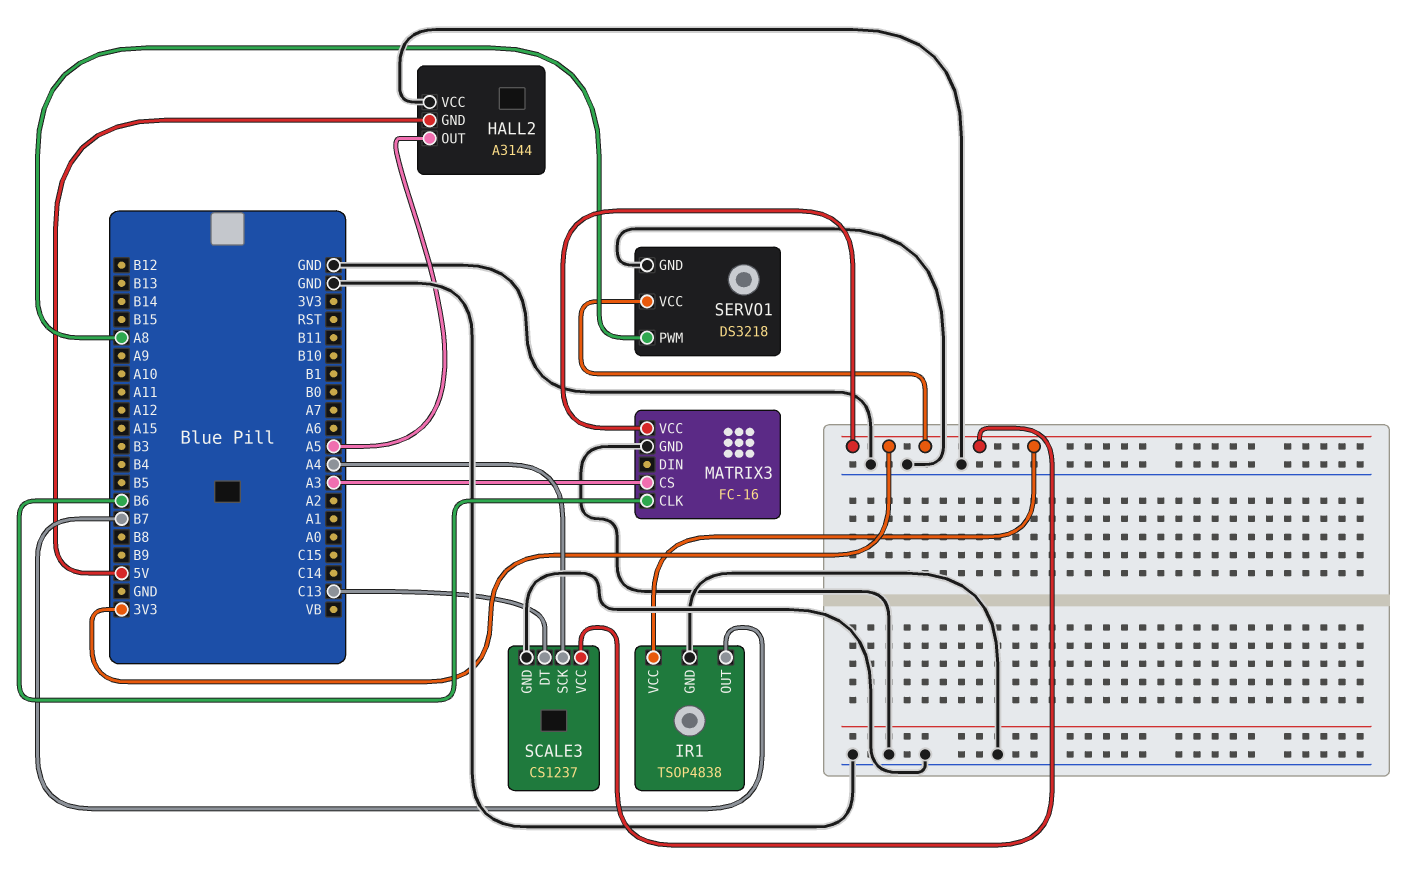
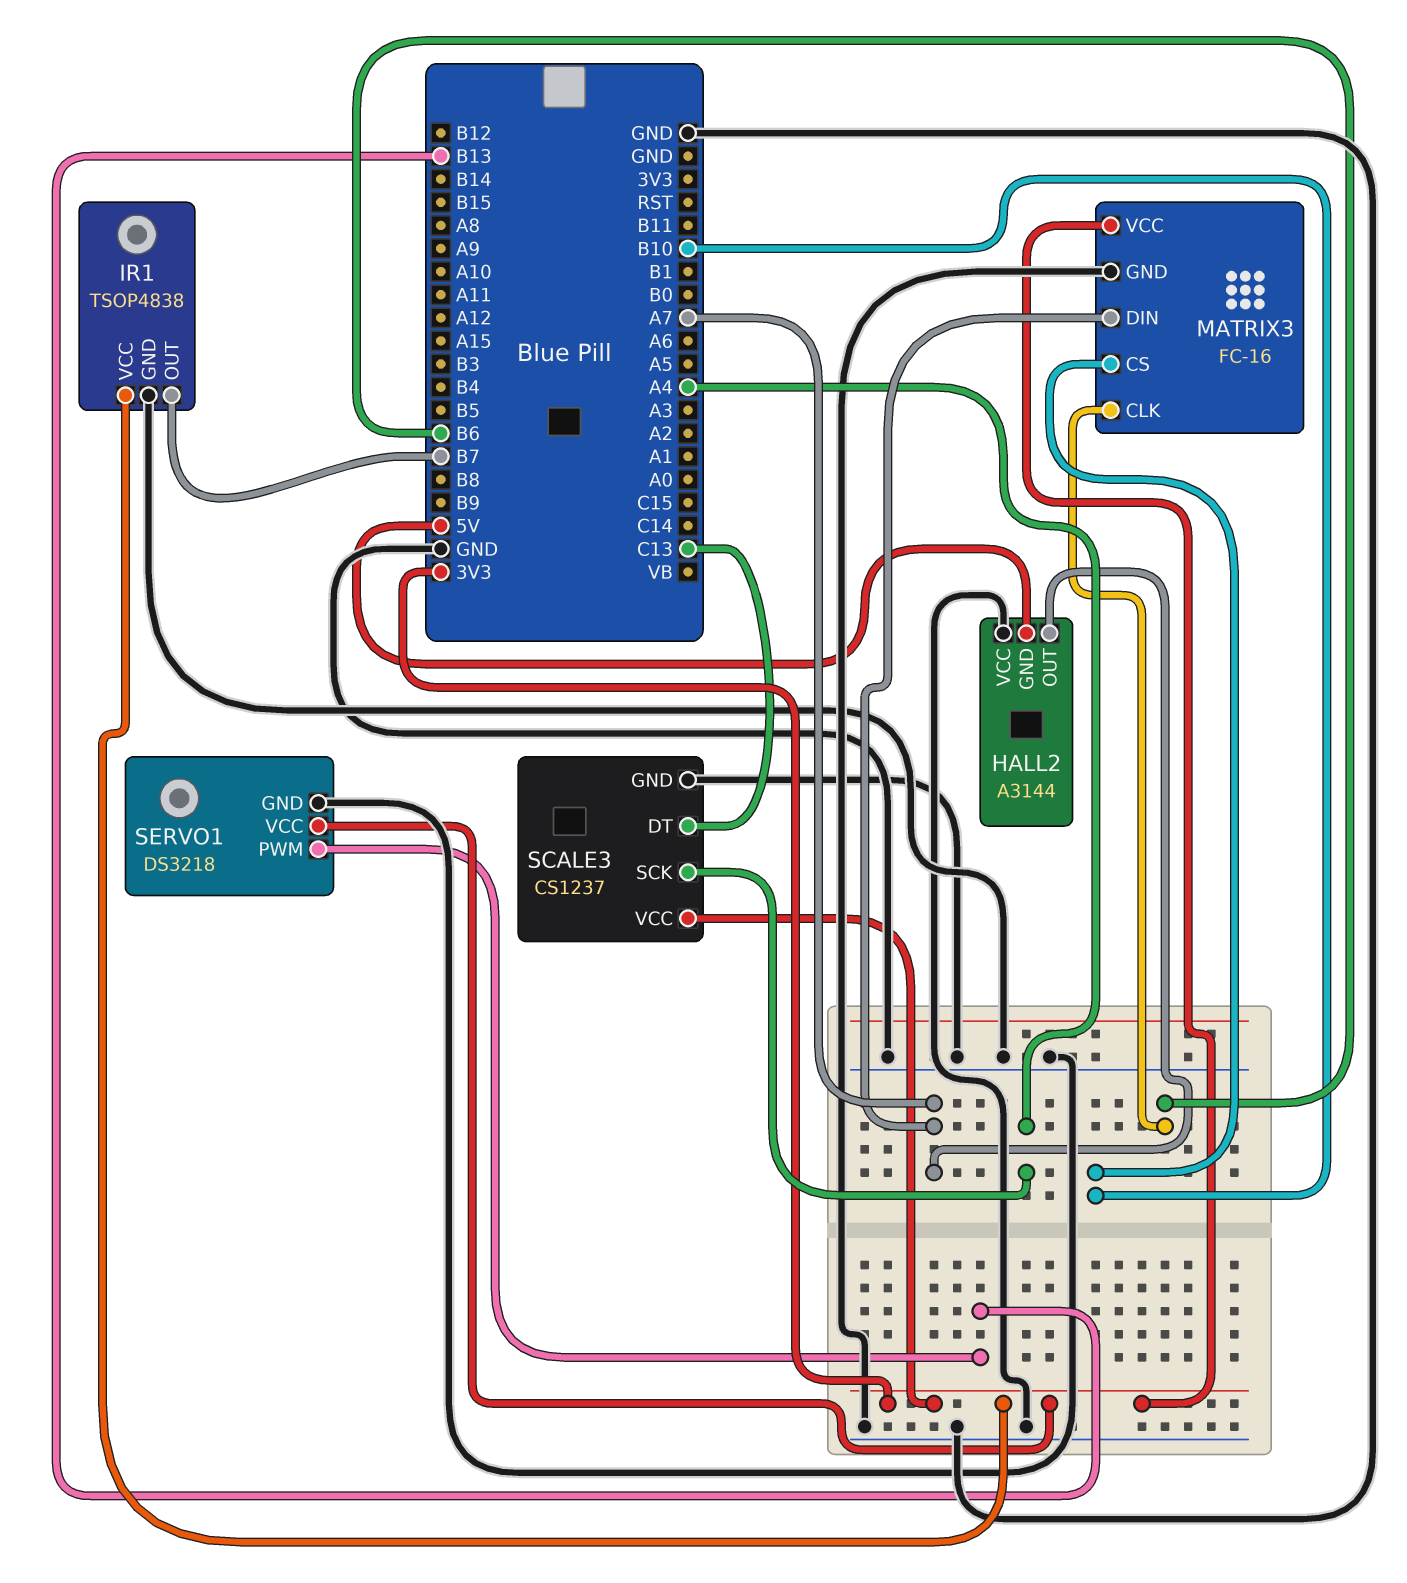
HALL2 pin OUT: A5 -> A7
MATRIX3 pin CS: A3 -> B10
MATRIX3 pin DIN: none -> A7
SERVO1 pin PWM: A8 -> B13

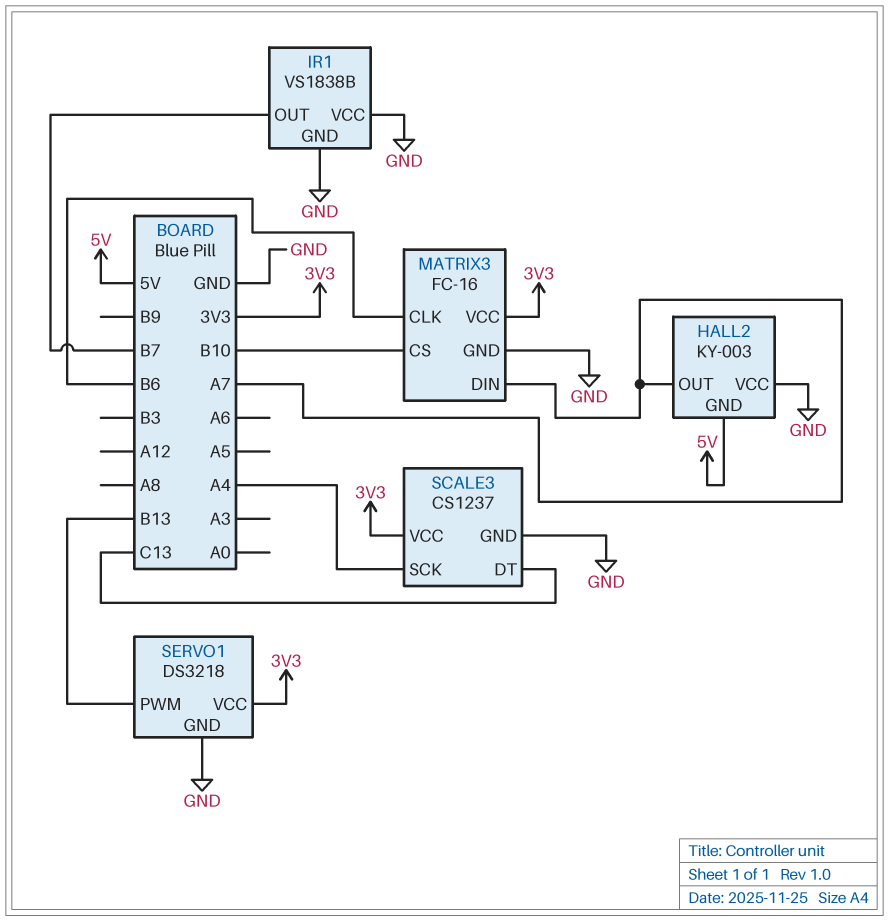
HALL2: A3144 -> KY-003
IR1: TSOP4838 -> VS1838B
IR1 pin VCC: 3V3 -> GND

